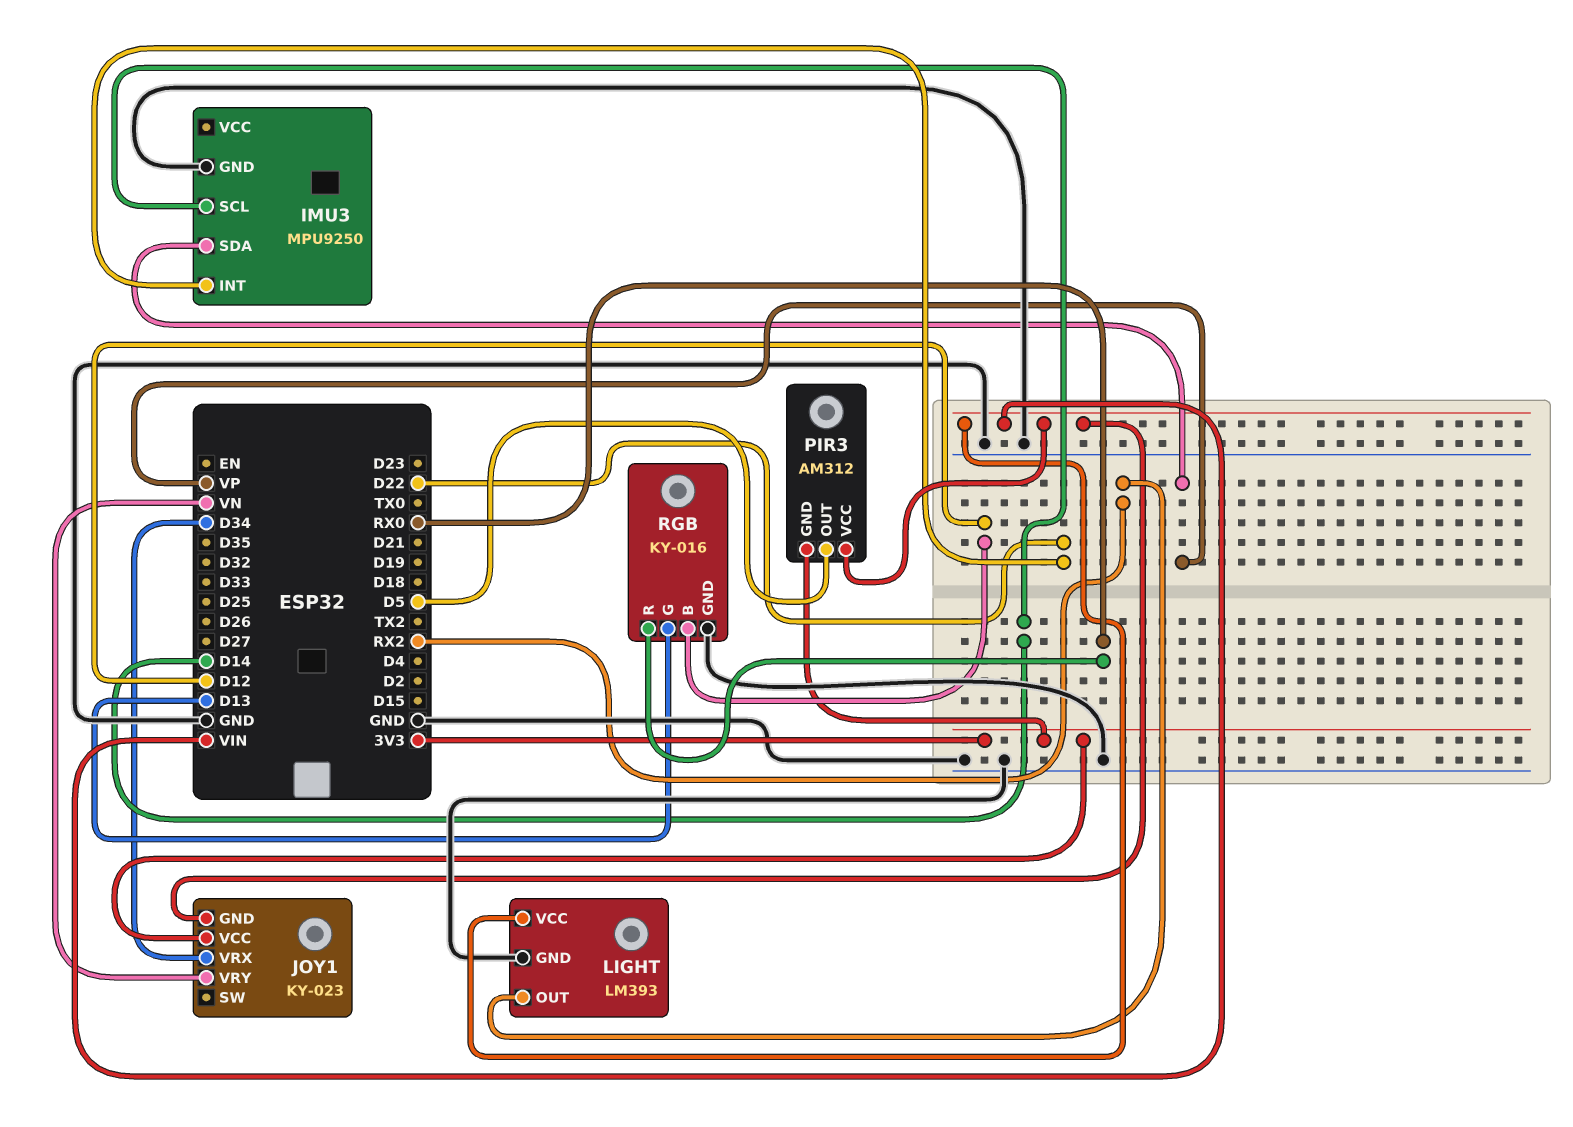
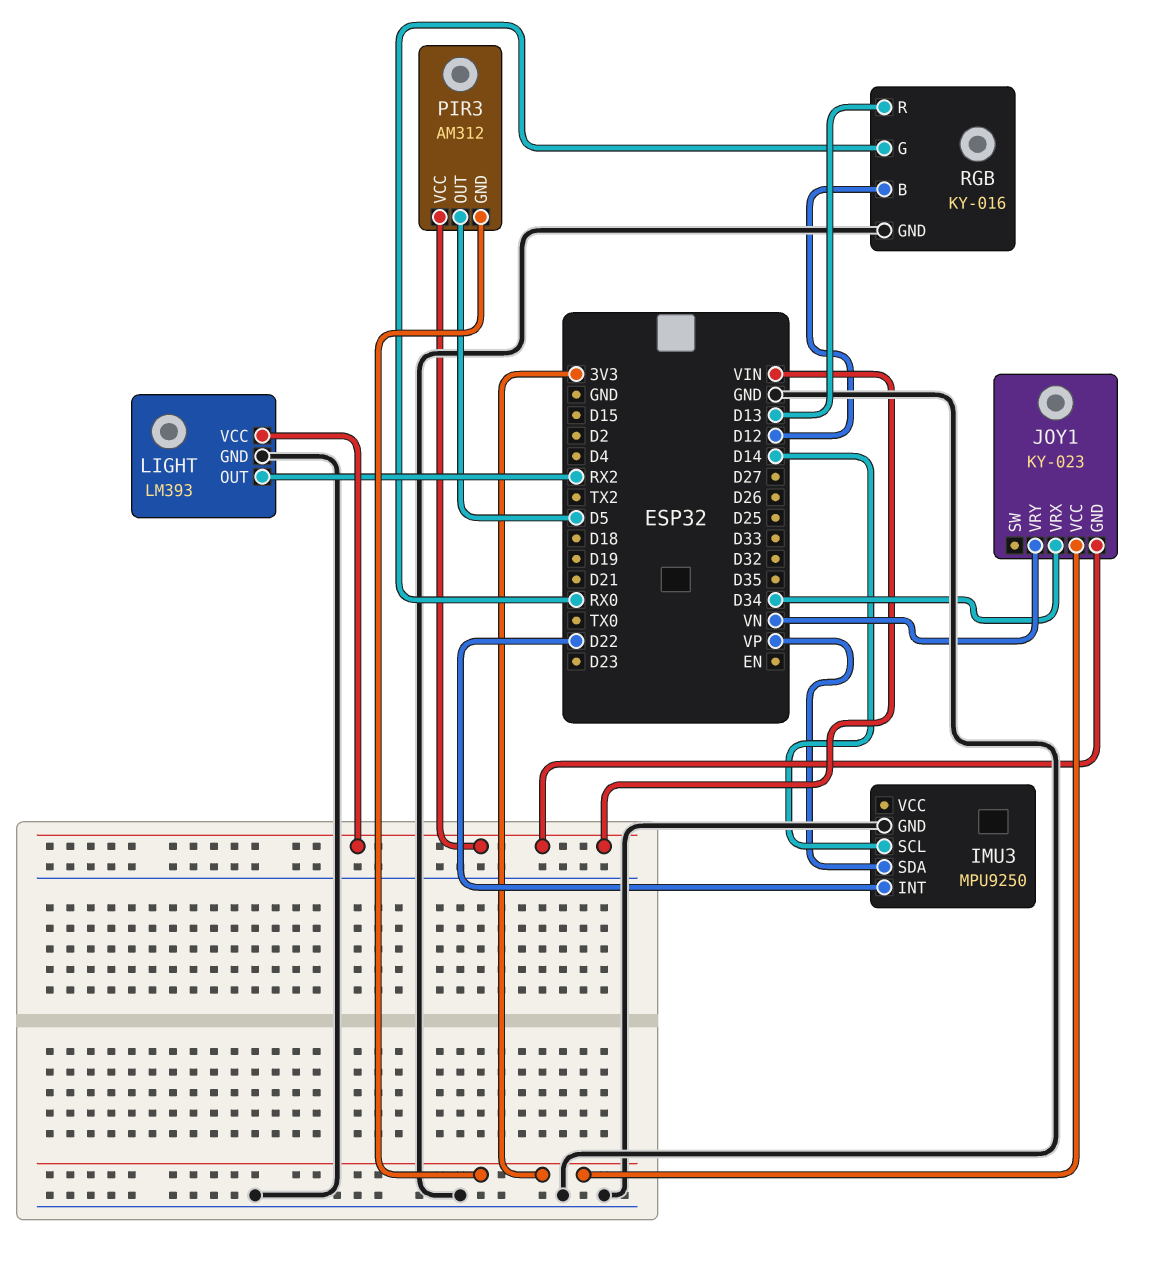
RGB pin G: D13 -> RX0
RGB pin R: RX0 -> D13

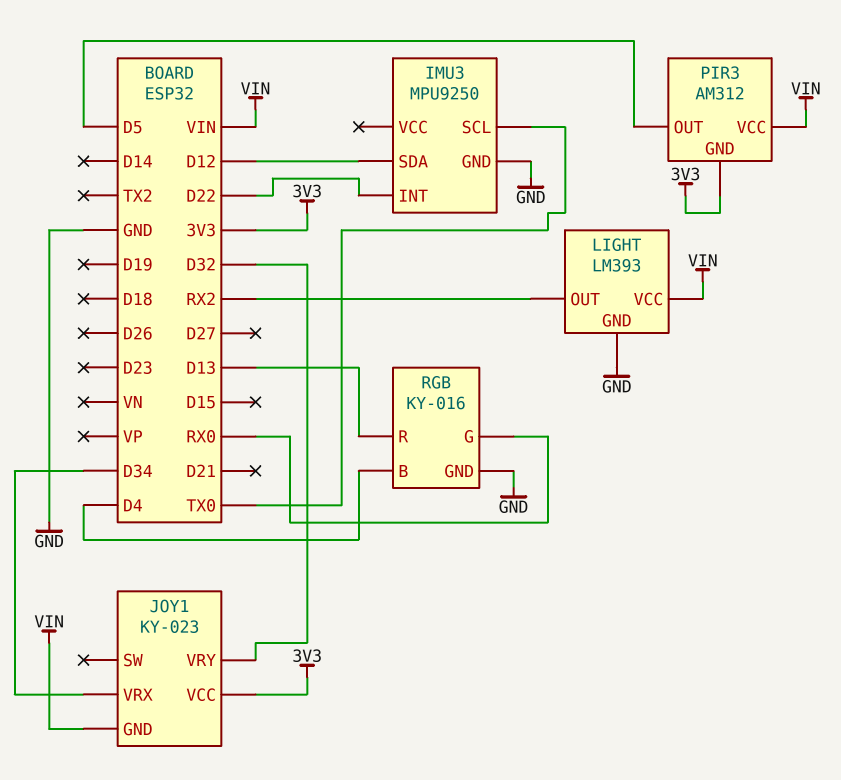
IMU3 pin SCL: D14 -> TX0
IMU3 pin SDA: VP -> D12
JOY1 pin VRY: VN -> D32
RGB pin B: D12 -> D4

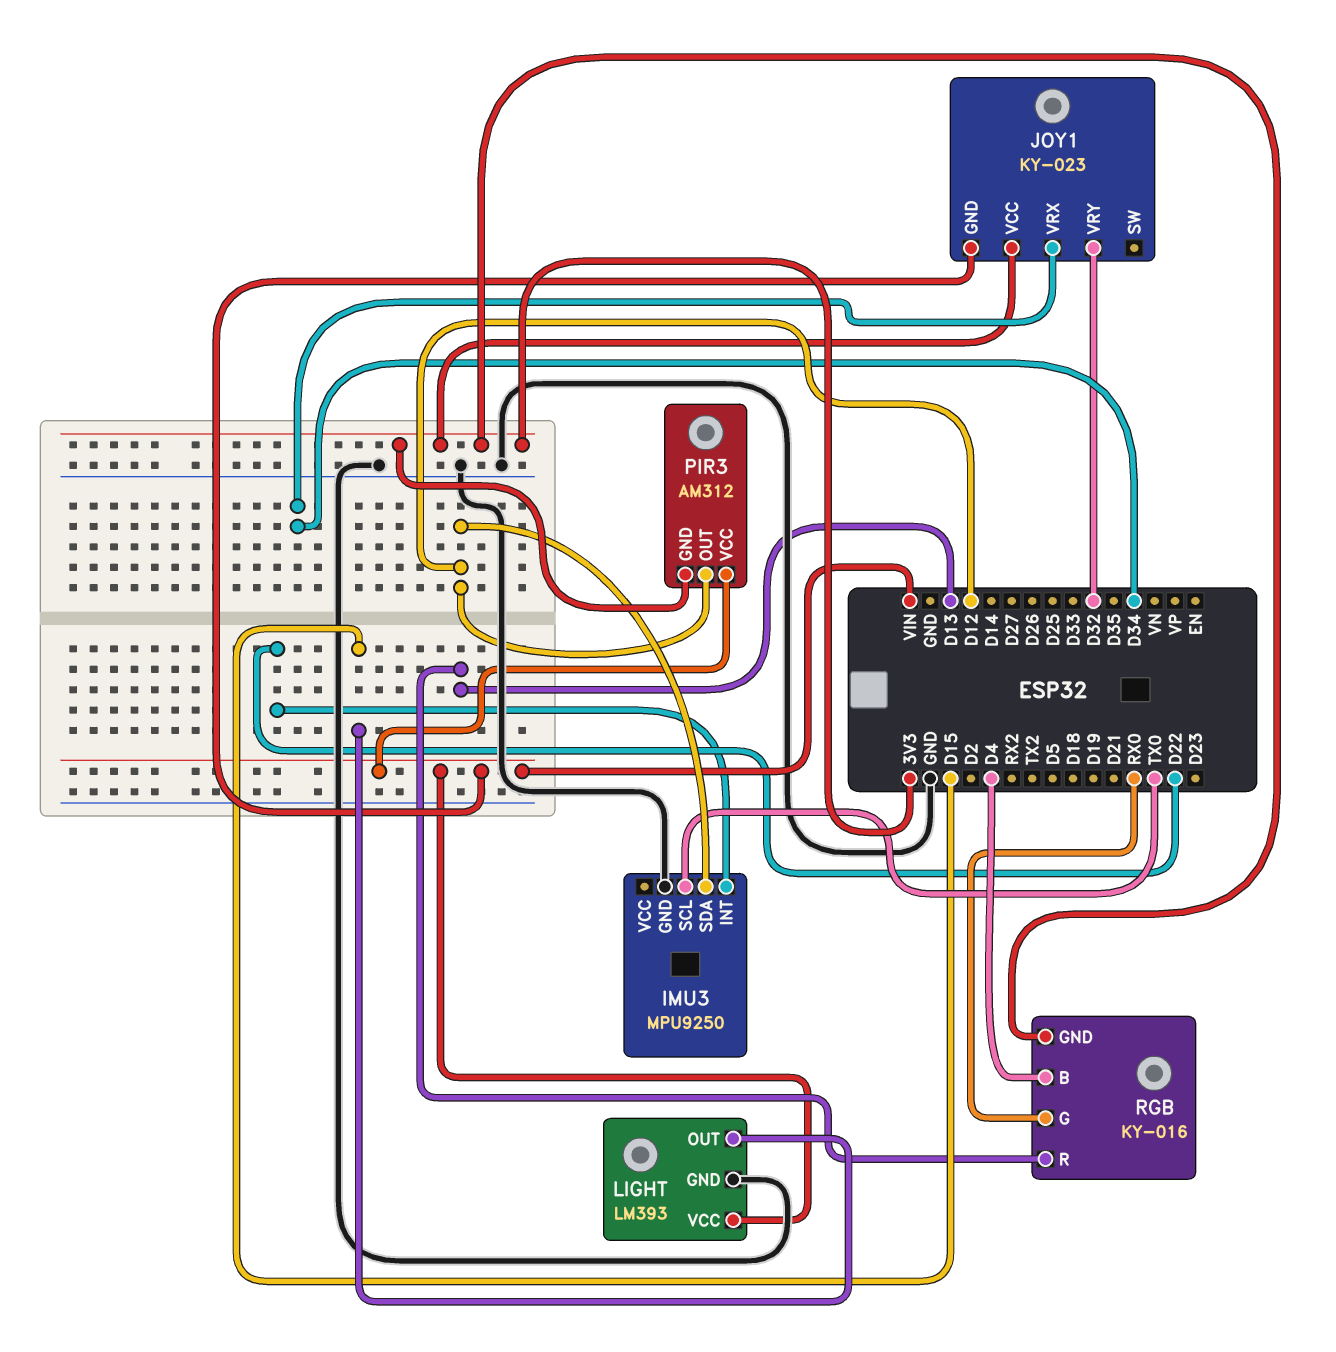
LIGHT pin OUT: RX2 -> D15
PIR3 pin OUT: D5 -> D12
RGB pin GND: GND -> 3V3

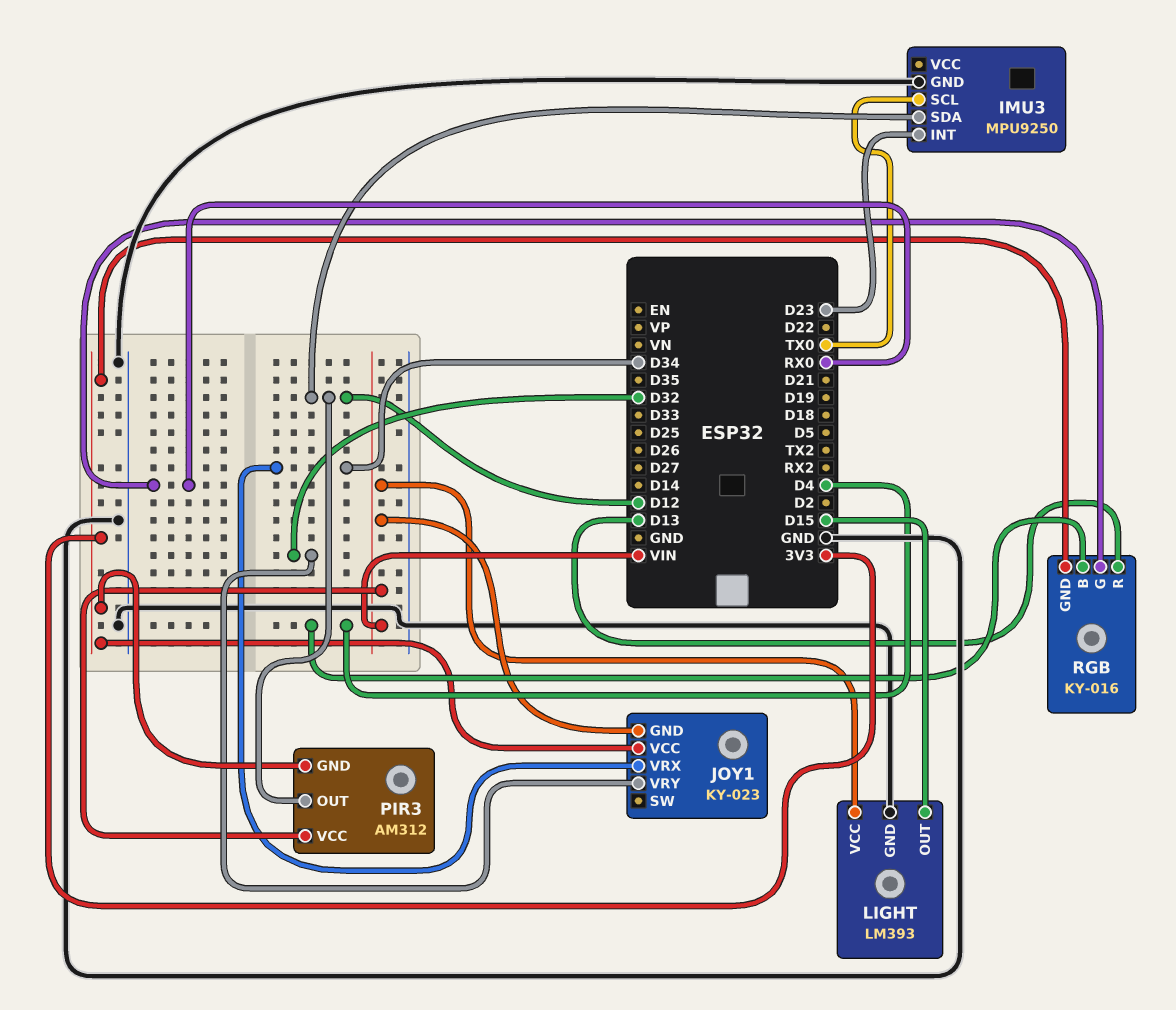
IMU3 pin INT: D22 -> D23

